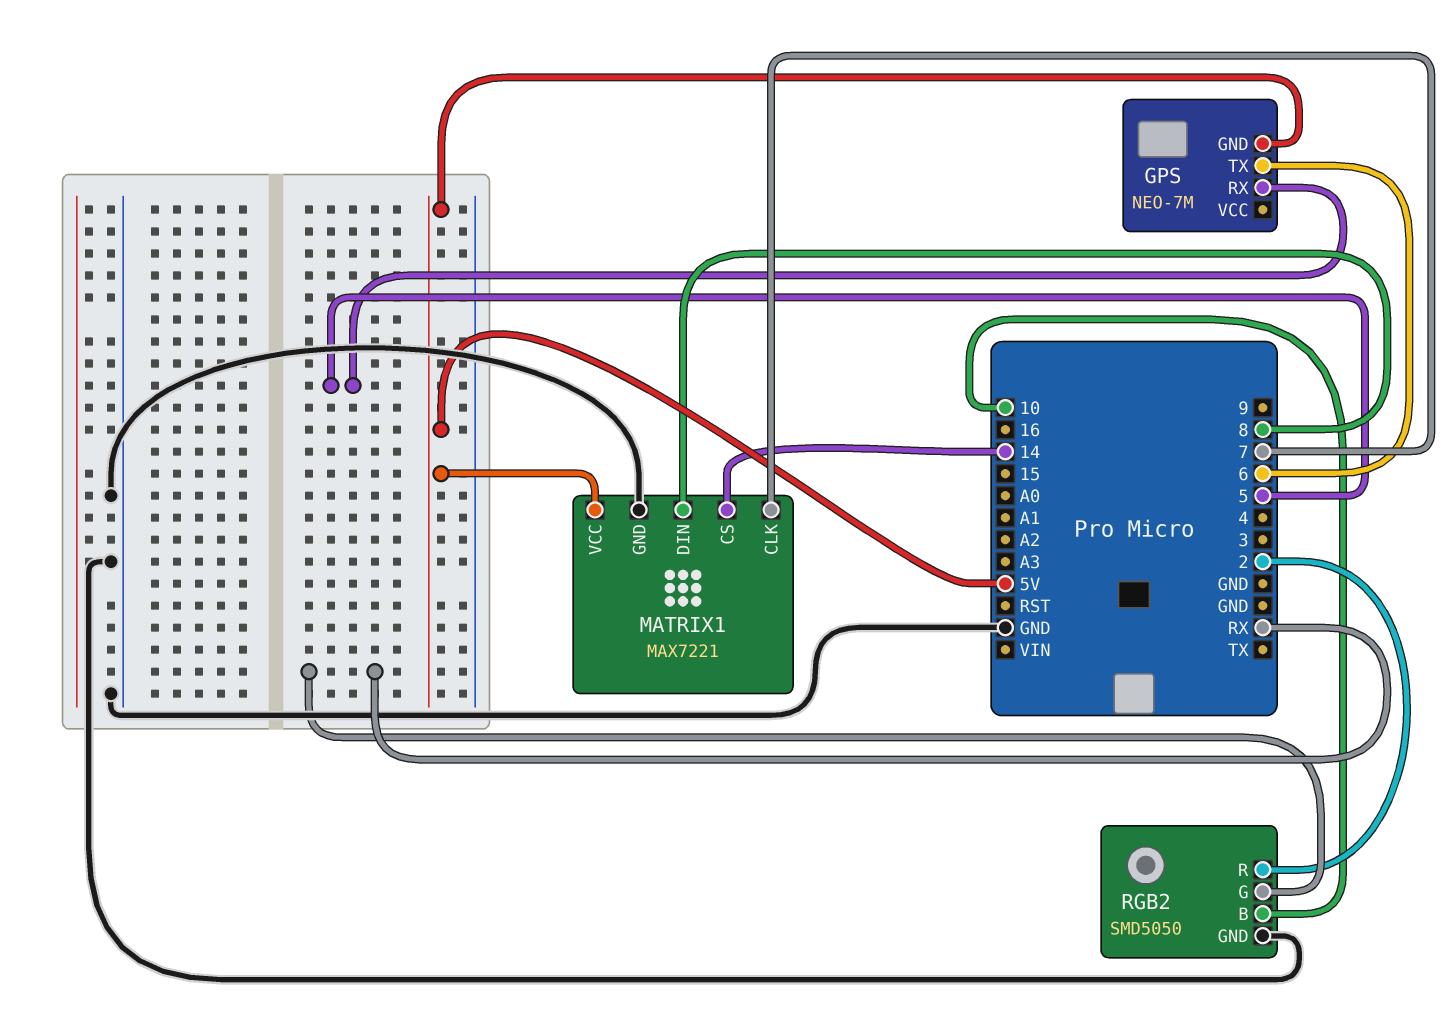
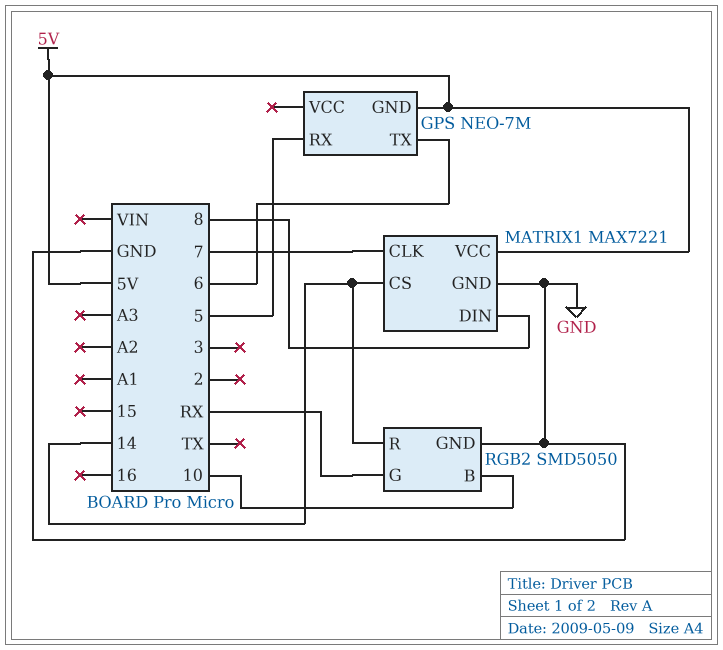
RGB2 pin R: 2 -> 14

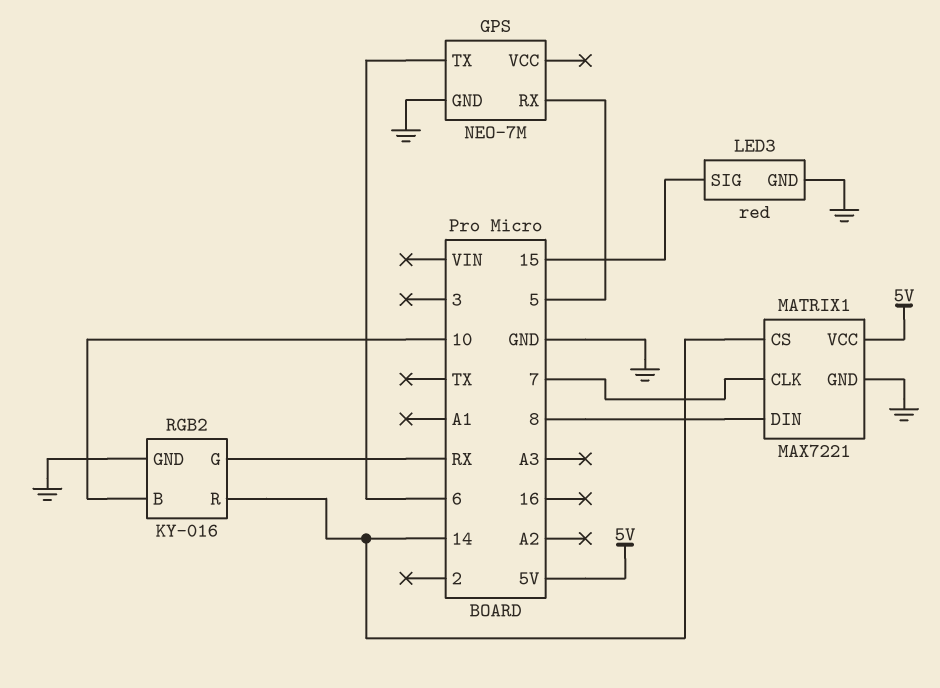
GPS pin GND: 5V -> GND
LED3: none -> red
LED3 pin GND: none -> GND
LED3 pin SIG: none -> 15
RGB2: SMD5050 -> KY-016

